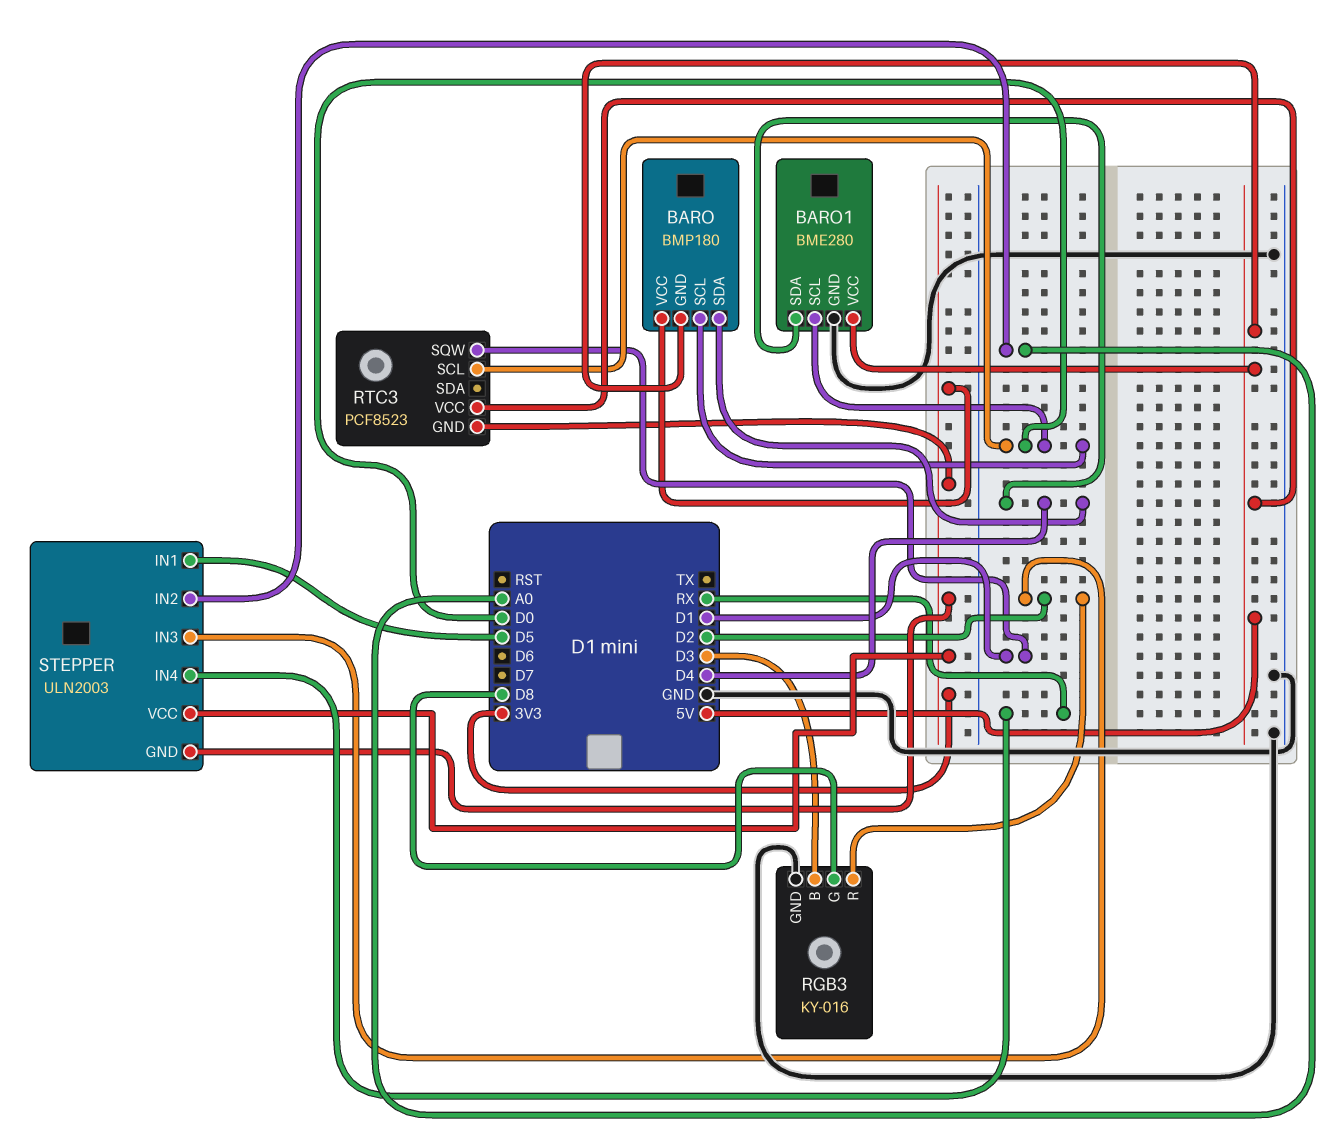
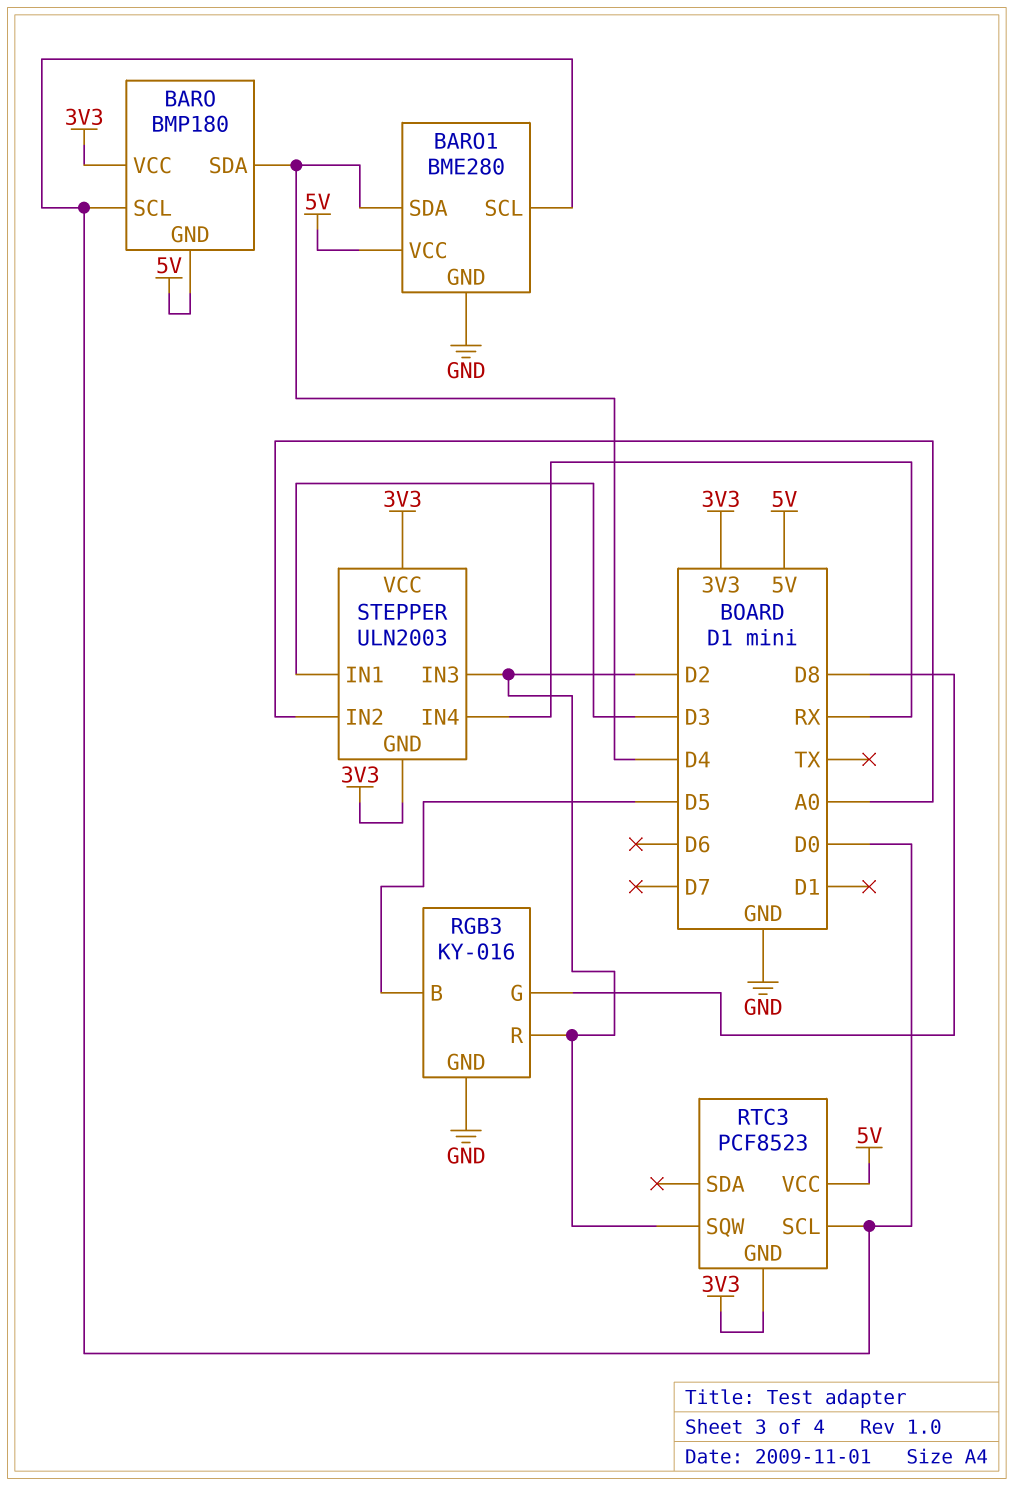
RGB3 pin B: D3 -> D5
RTC3 pin SQW: D1 -> D2
STEPPER pin IN1: D5 -> D3

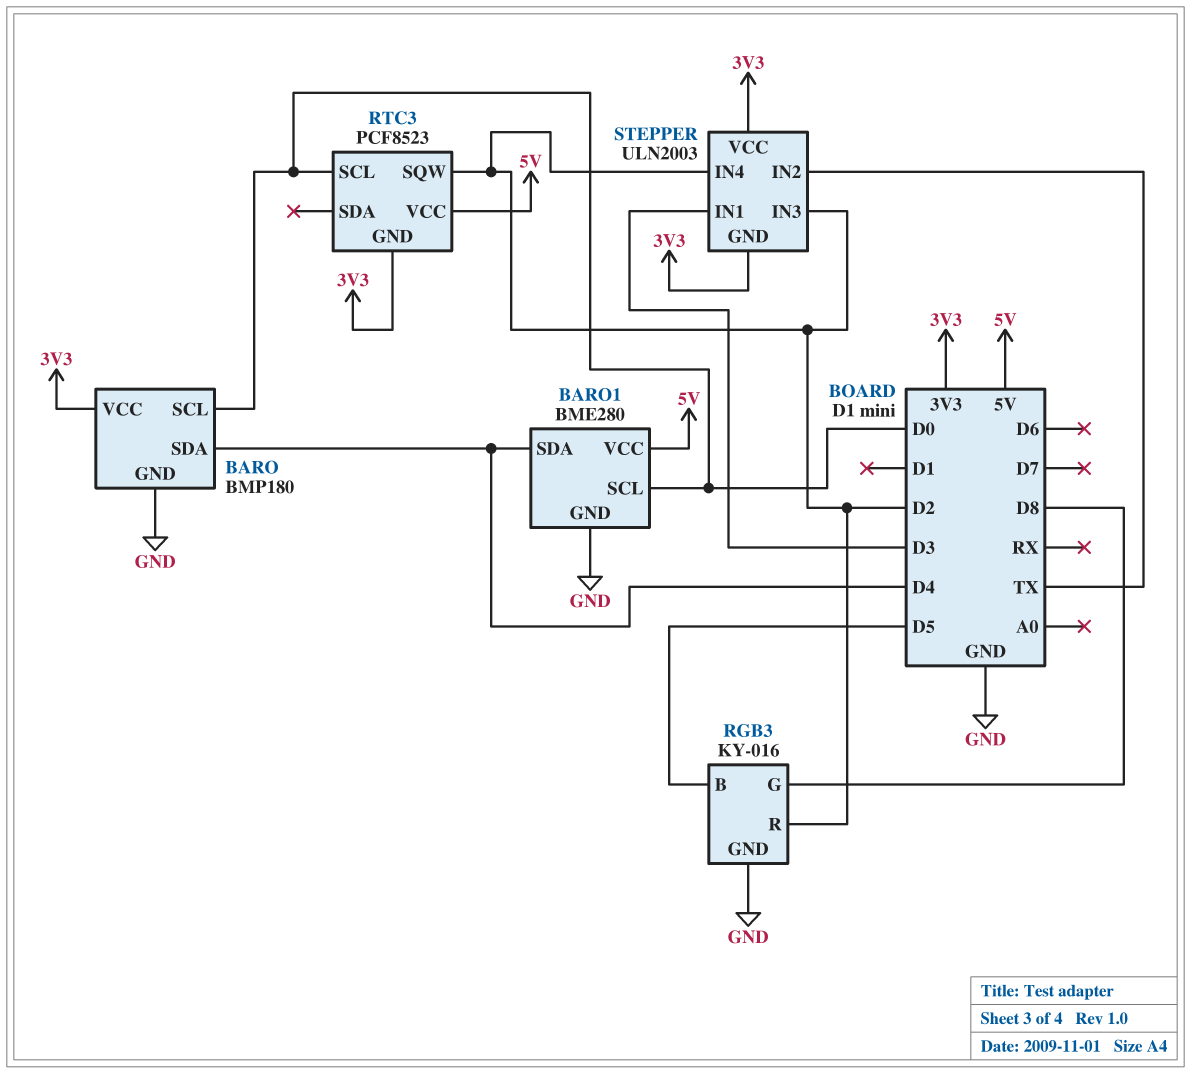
BARO pin GND: 5V -> GND
STEPPER pin IN2: A0 -> TX
STEPPER pin IN4: RX -> D2

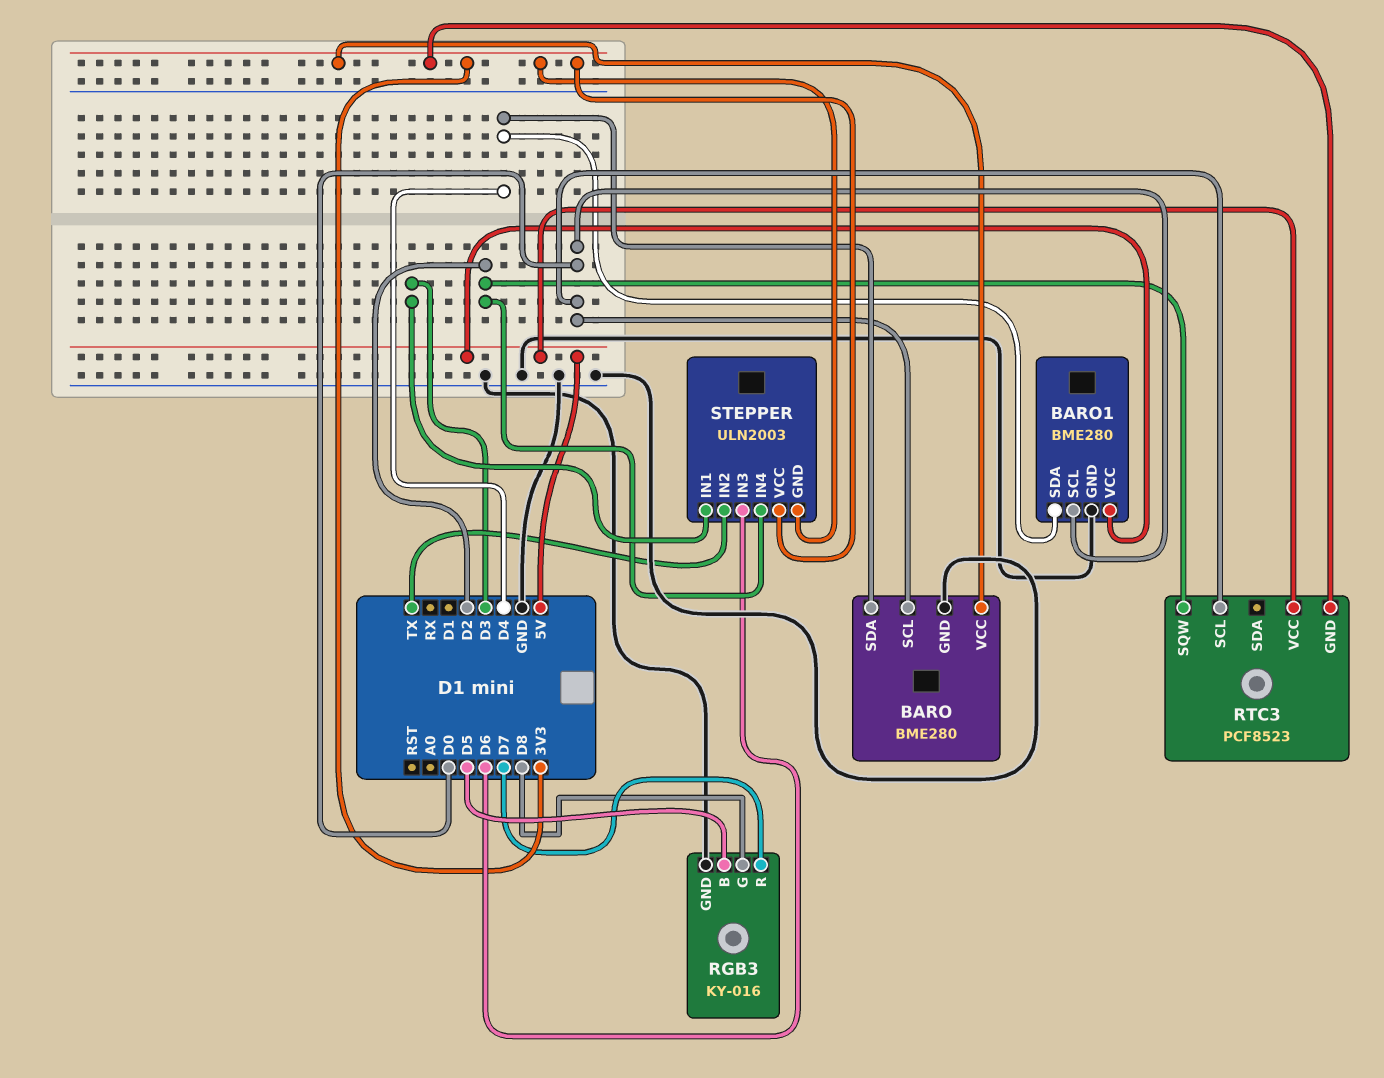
BARO: BMP180 -> BME280
RGB3 pin R: D2 -> D7
STEPPER pin IN3: D2 -> D6

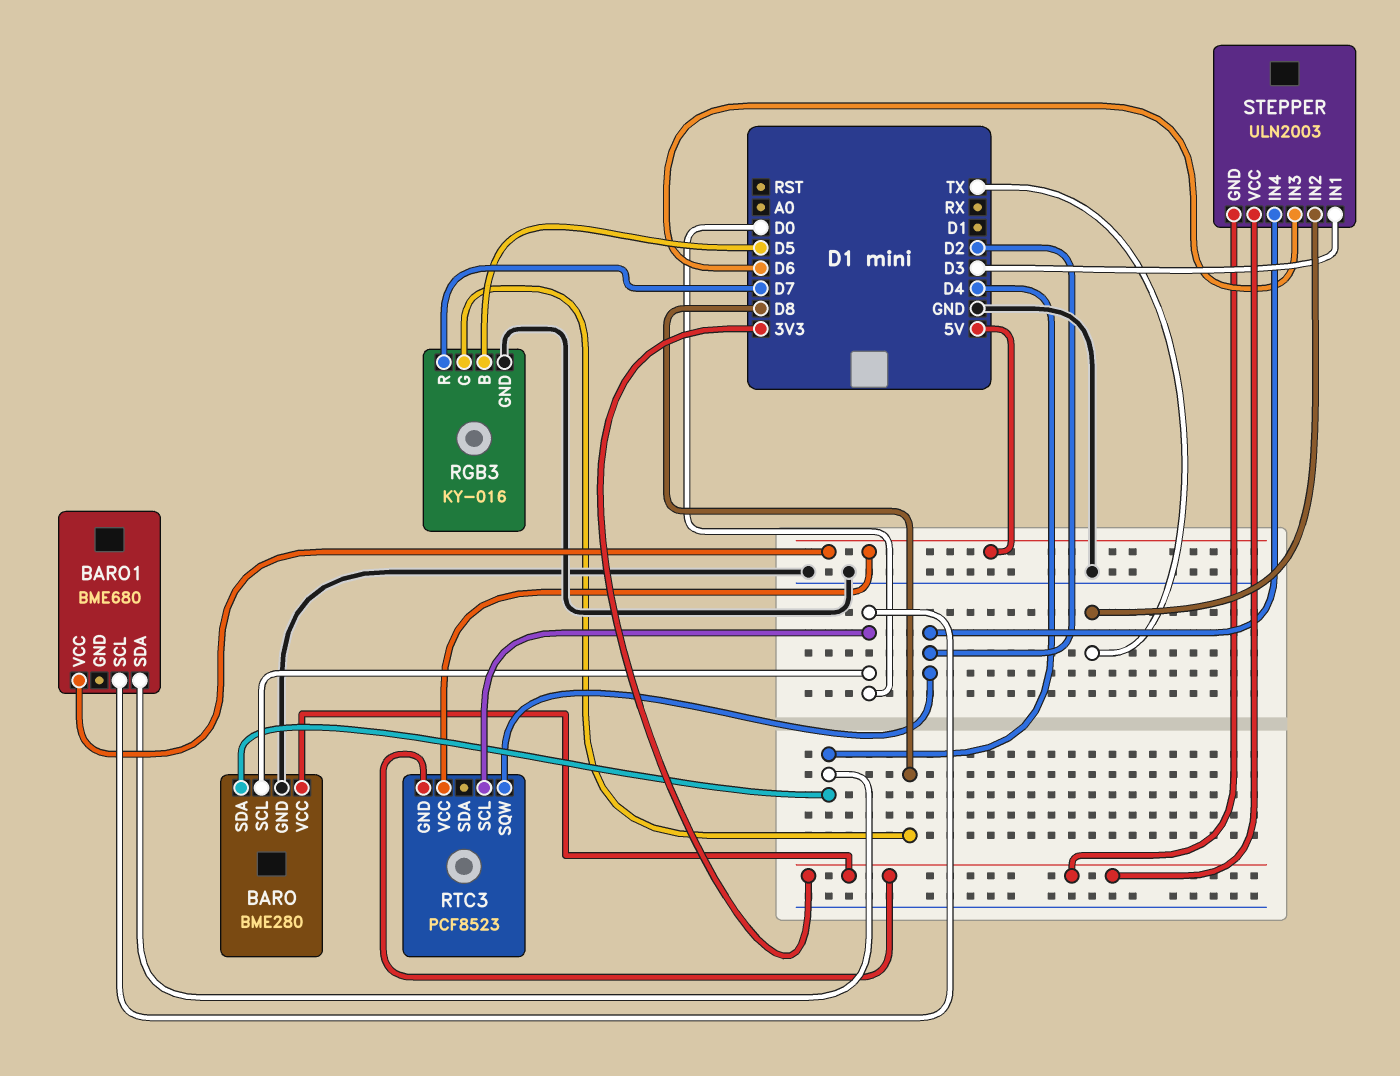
BARO1: BME280 -> BME680
BARO1 pin GND: GND -> none

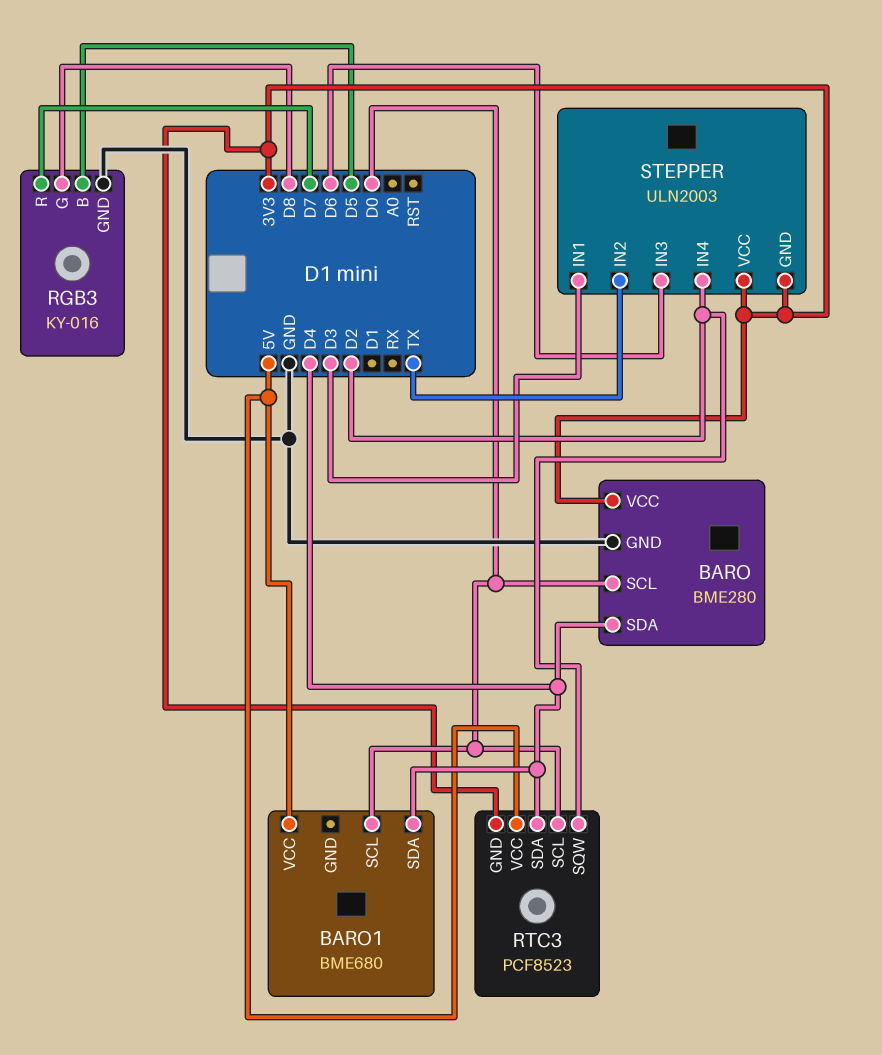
RTC3 pin SDA: none -> D4

